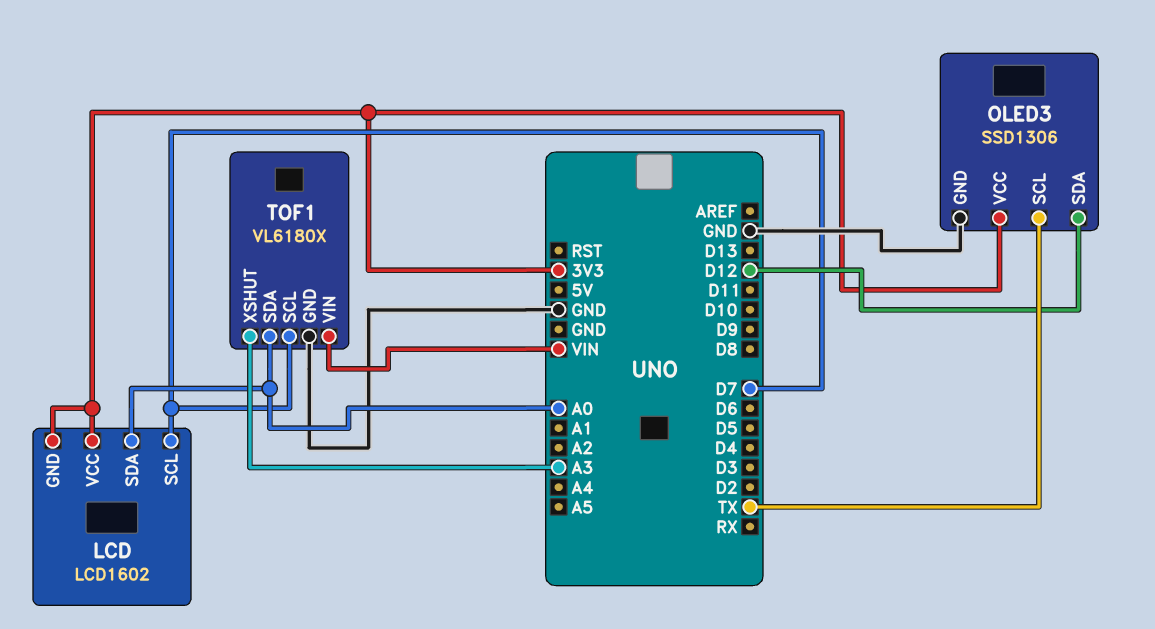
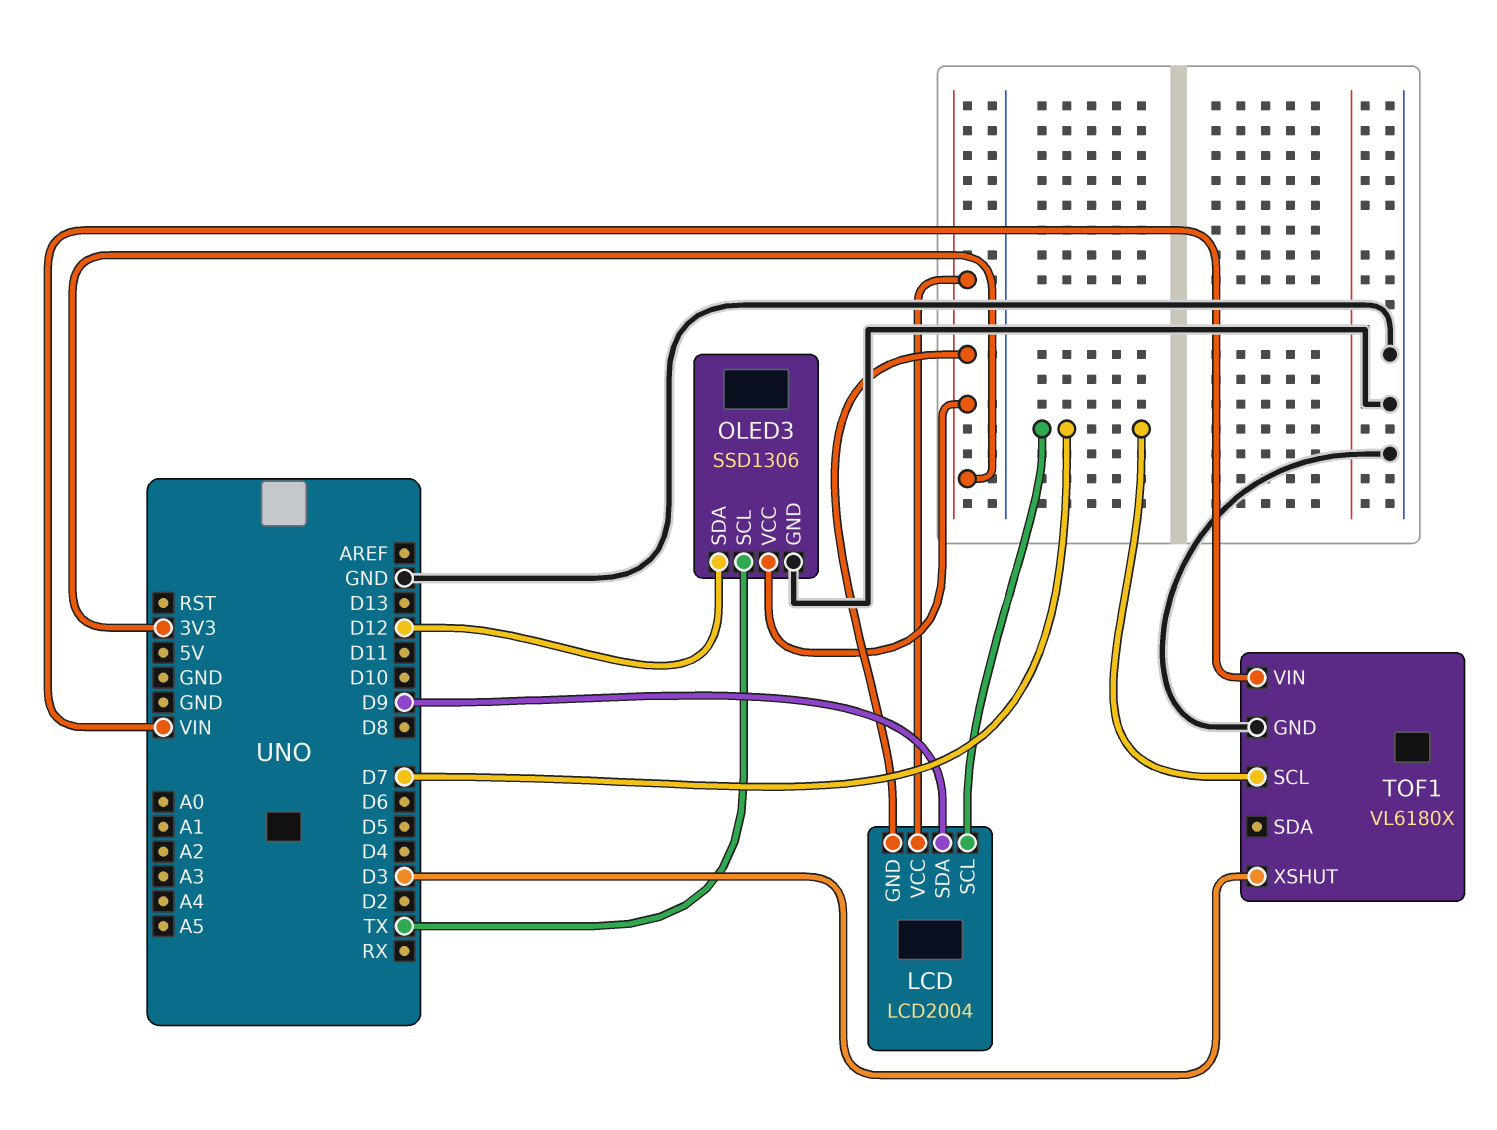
LCD: LCD1602 -> LCD2004
LCD pin SDA: A0 -> D9
TOF1 pin SDA: A0 -> none
TOF1 pin XSHUT: A3 -> D3

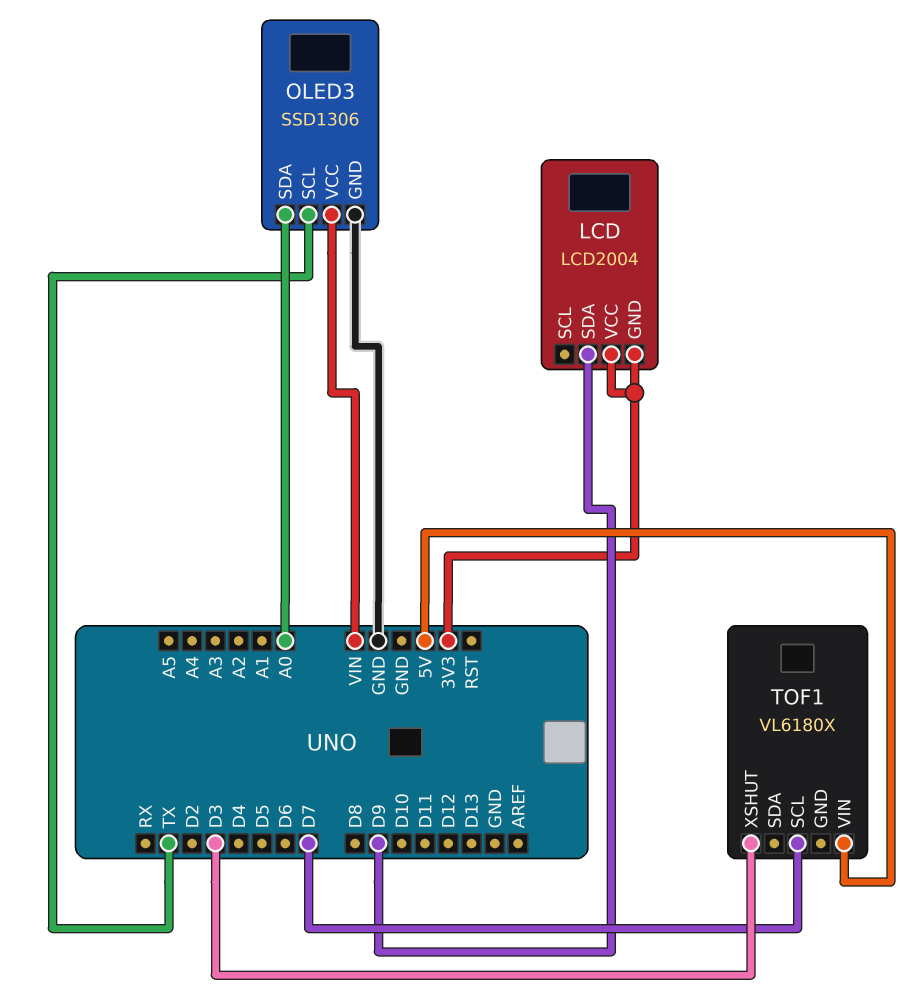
LCD pin SCL: D7 -> none
OLED3 pin SDA: D12 -> A0
OLED3 pin VCC: 3V3 -> VIN
TOF1 pin GND: GND -> none
TOF1 pin VIN: VIN -> 5V

